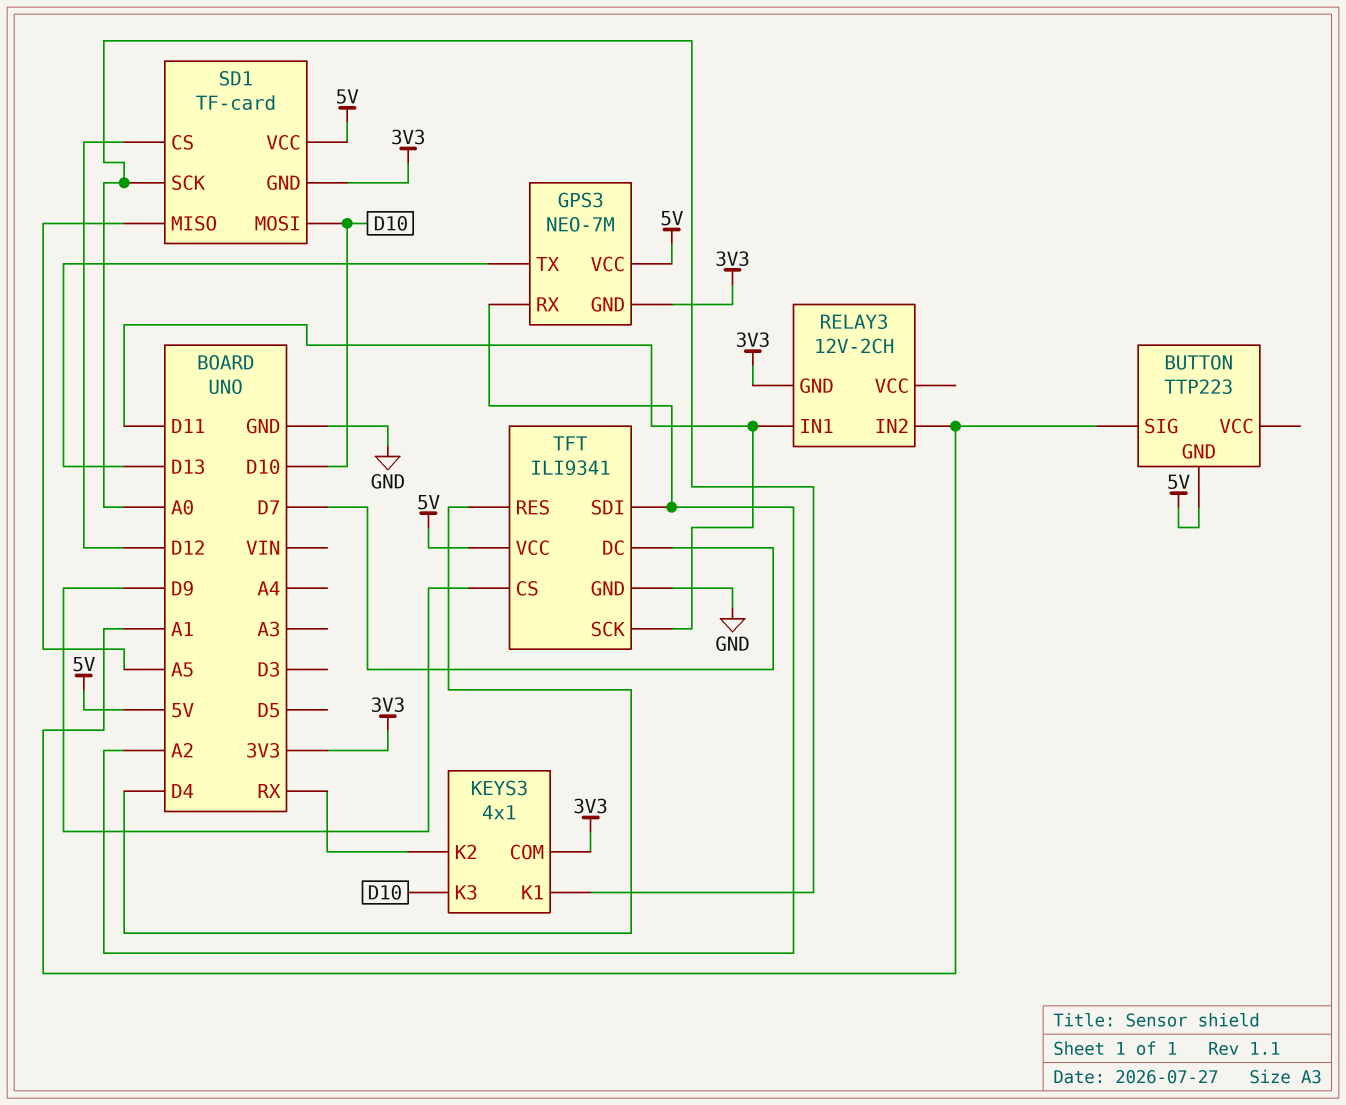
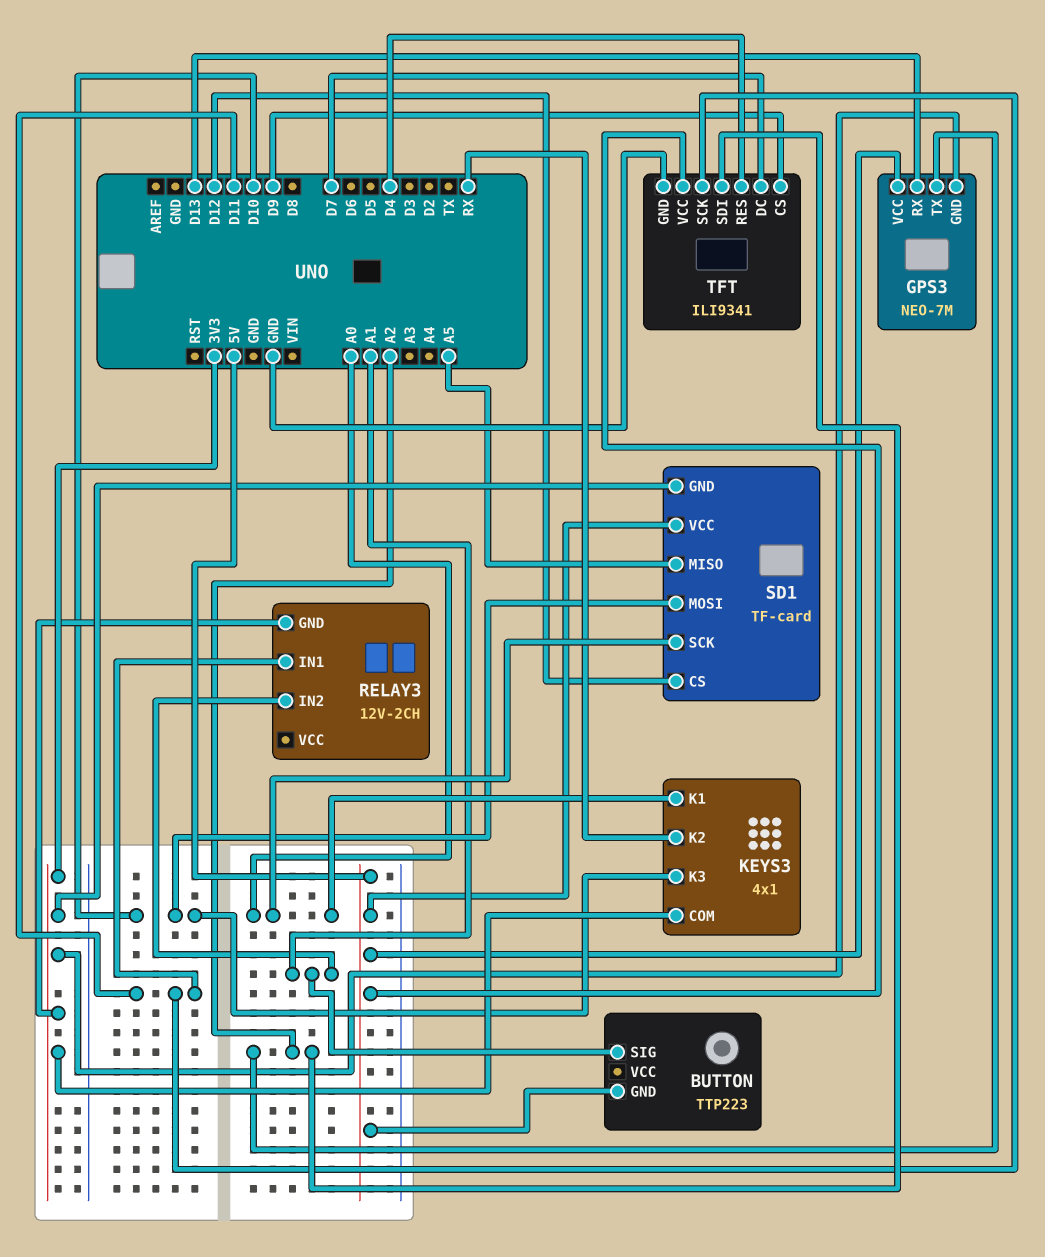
GPS3 pin RX: A2 -> D13
GPS3 pin TX: D13 -> A2

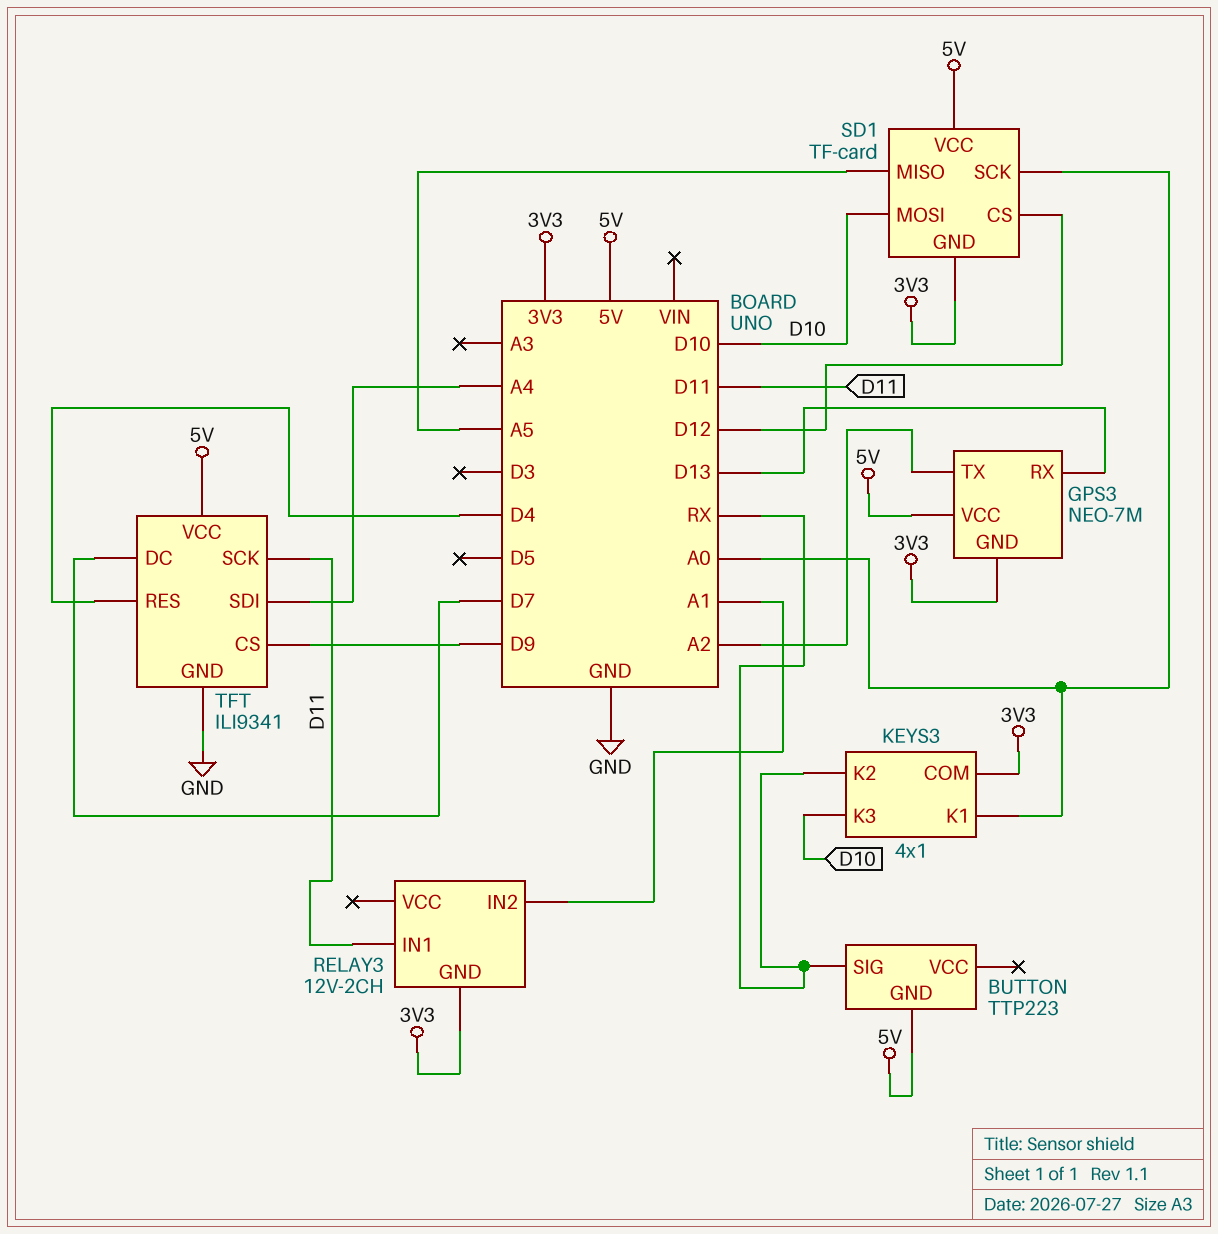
BUTTON pin SIG: A1 -> RX
TFT pin SDI: A2 -> A4

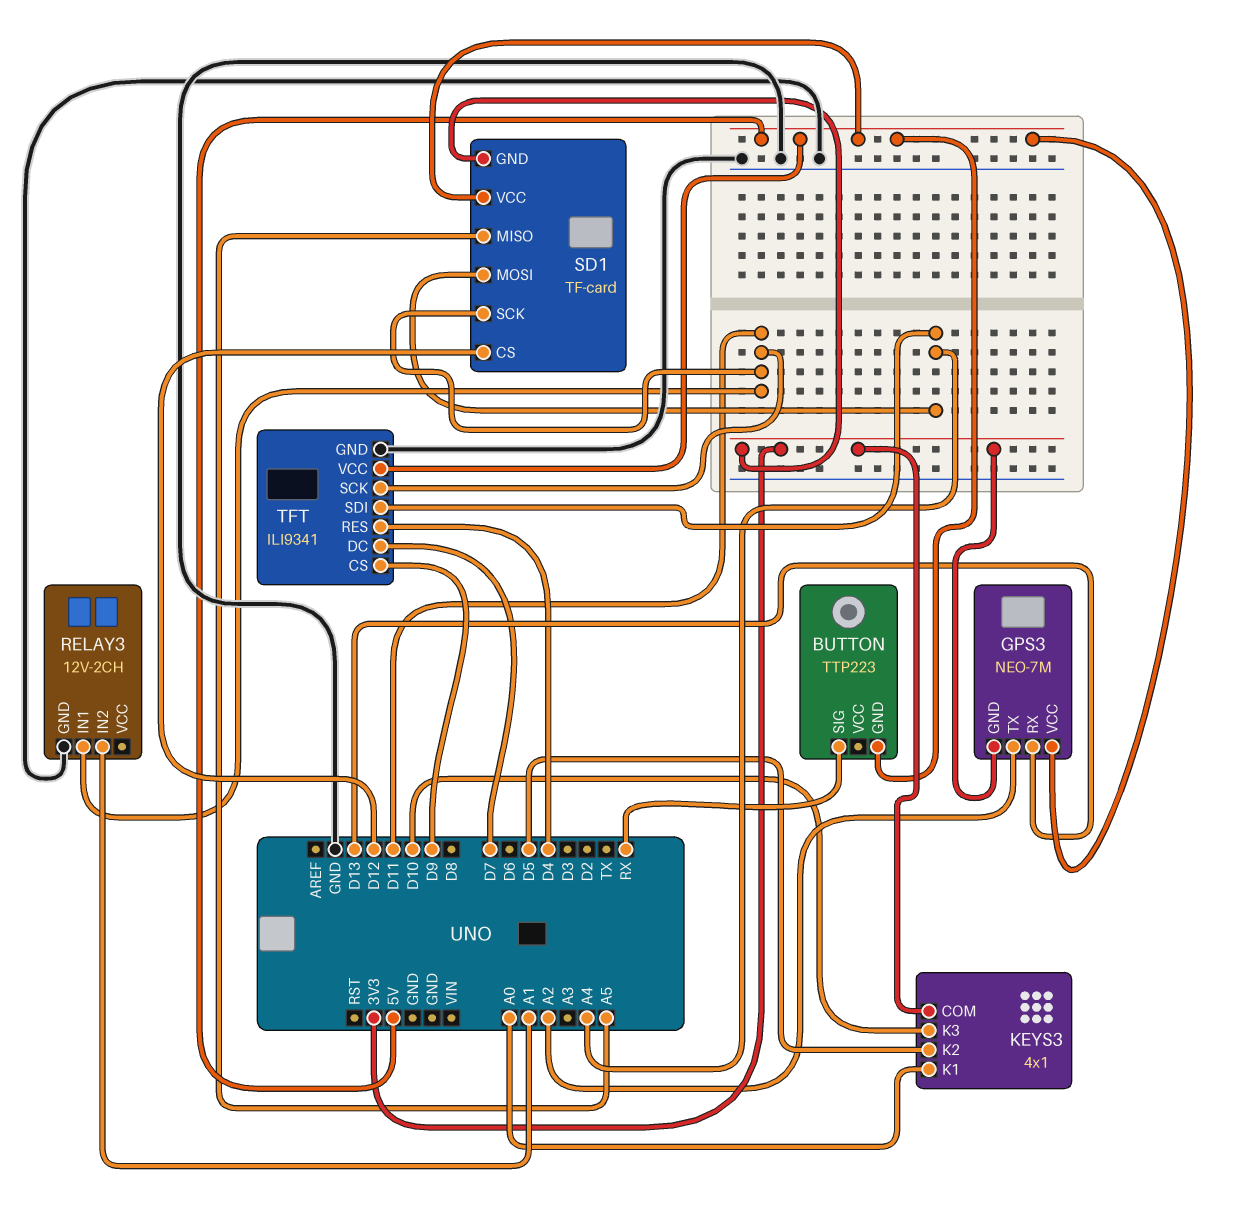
KEYS3 pin K2: RX -> D5
RELAY3 pin GND: 3V3 -> GND
SD1 pin MOSI: D10 -> A4
SD1 pin SCK: A0 -> D11

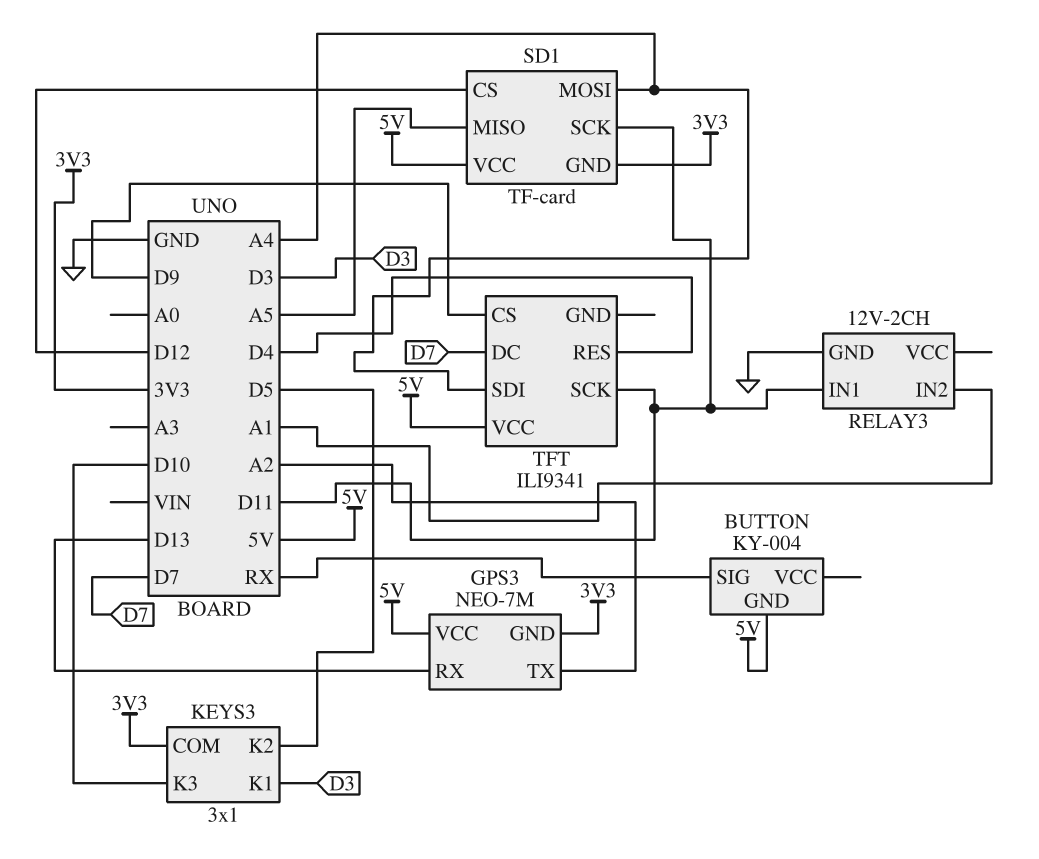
BUTTON: TTP223 -> KY-004
KEYS3: 4x1 -> 3x1
KEYS3 pin K1: A0 -> D3
TFT pin GND: GND -> none

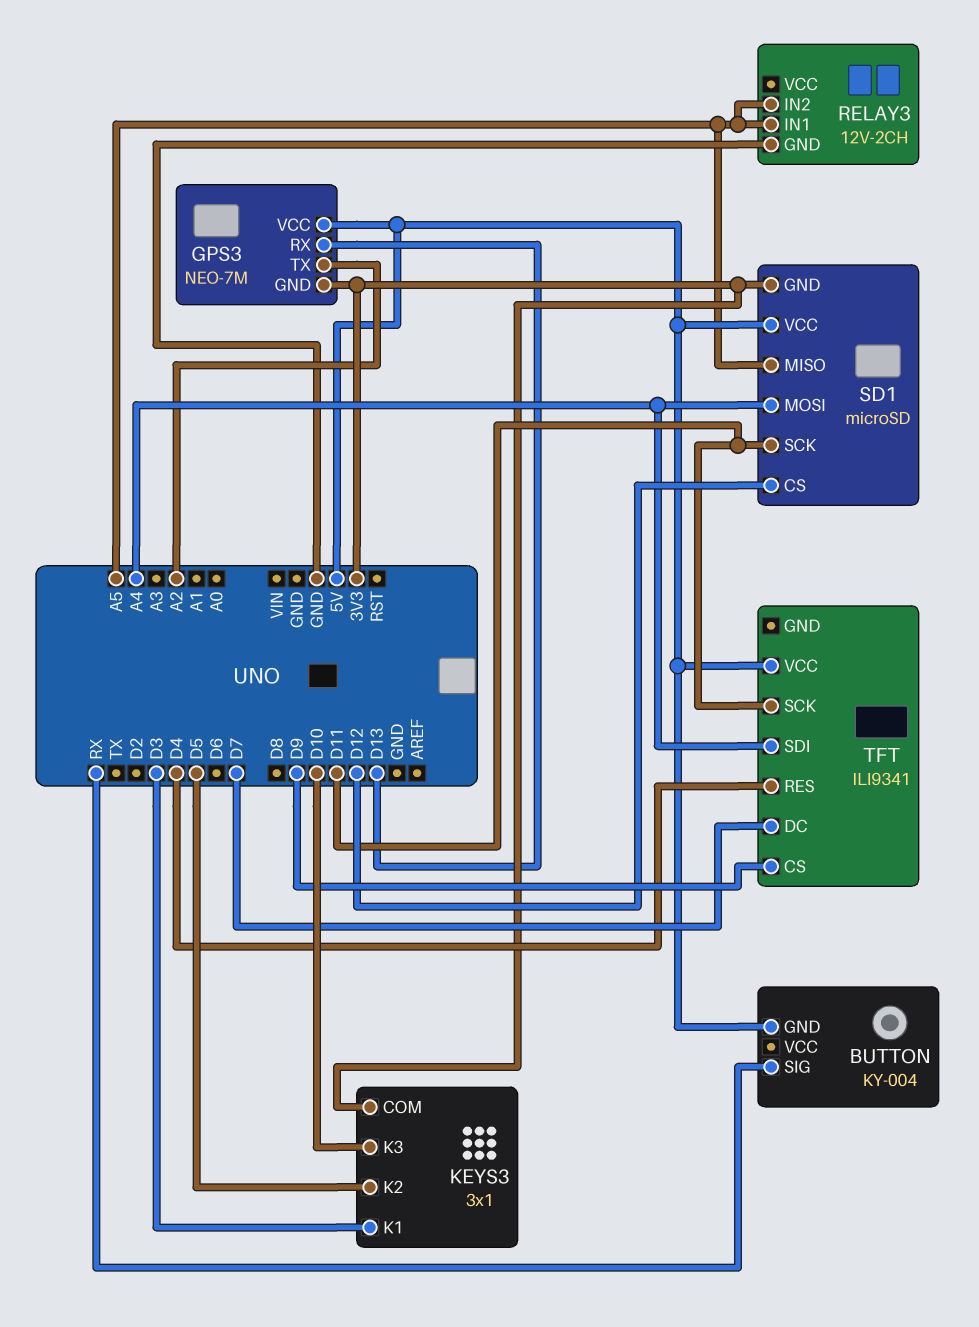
RELAY3 pin IN1: D11 -> A5
RELAY3 pin IN2: A1 -> A5
SD1: TF-card -> microSD

